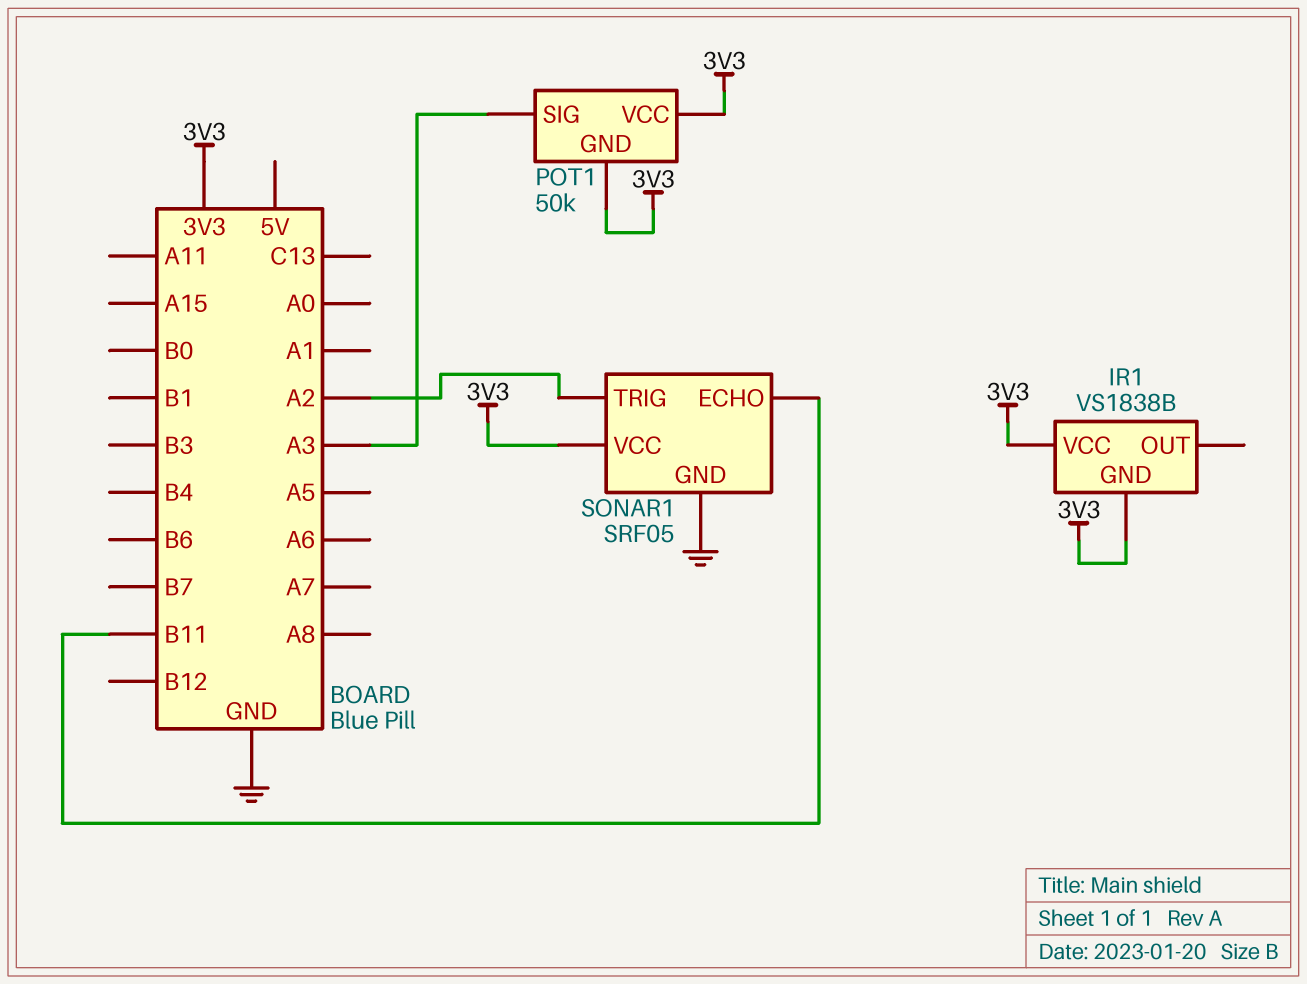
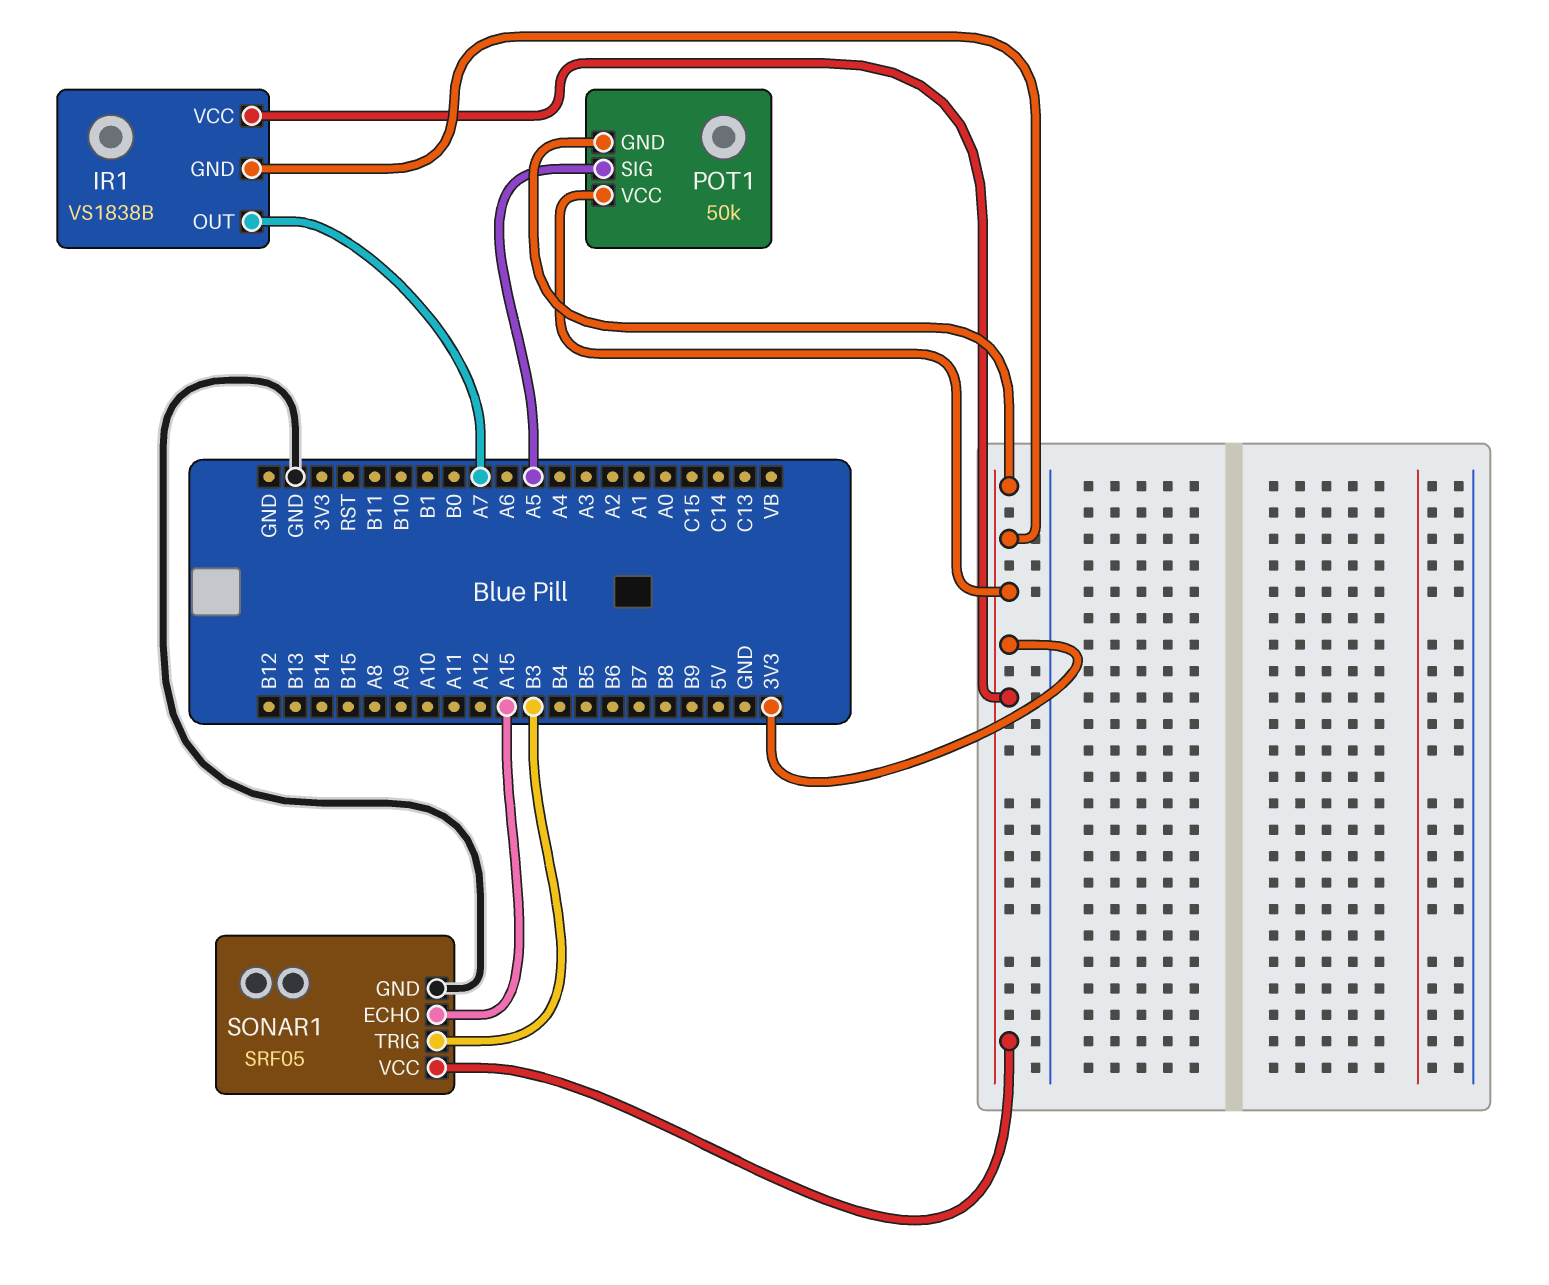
IR1 pin OUT: none -> A7
POT1 pin SIG: A3 -> A5
SONAR1 pin ECHO: B11 -> A15
SONAR1 pin TRIG: A2 -> B3

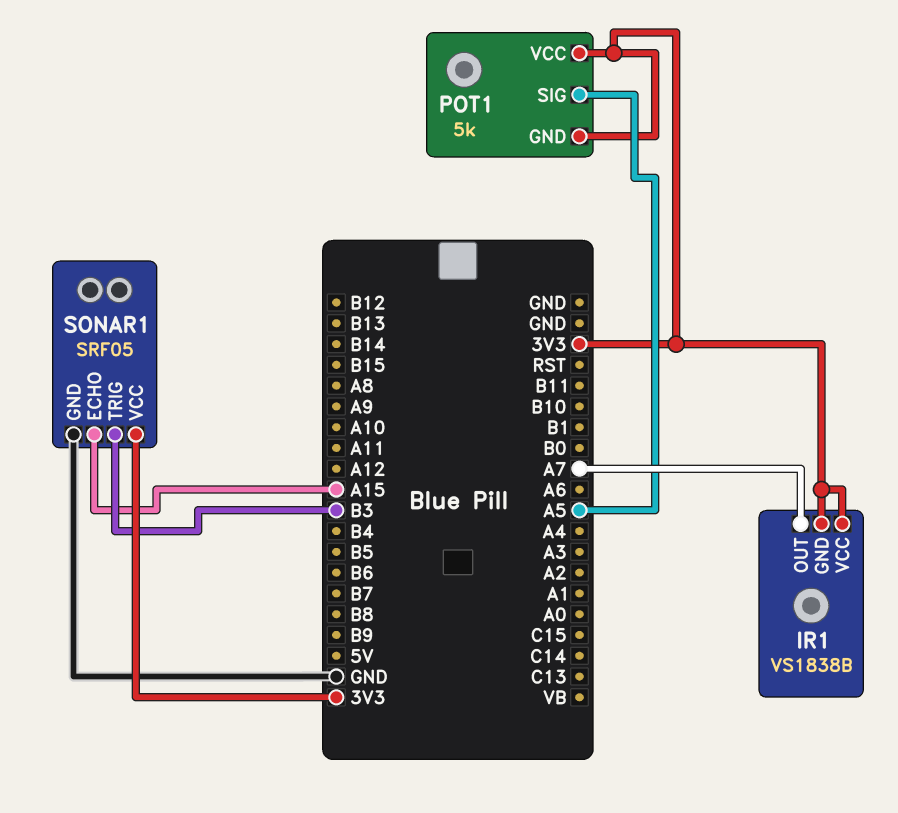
POT1: 50k -> 5k

